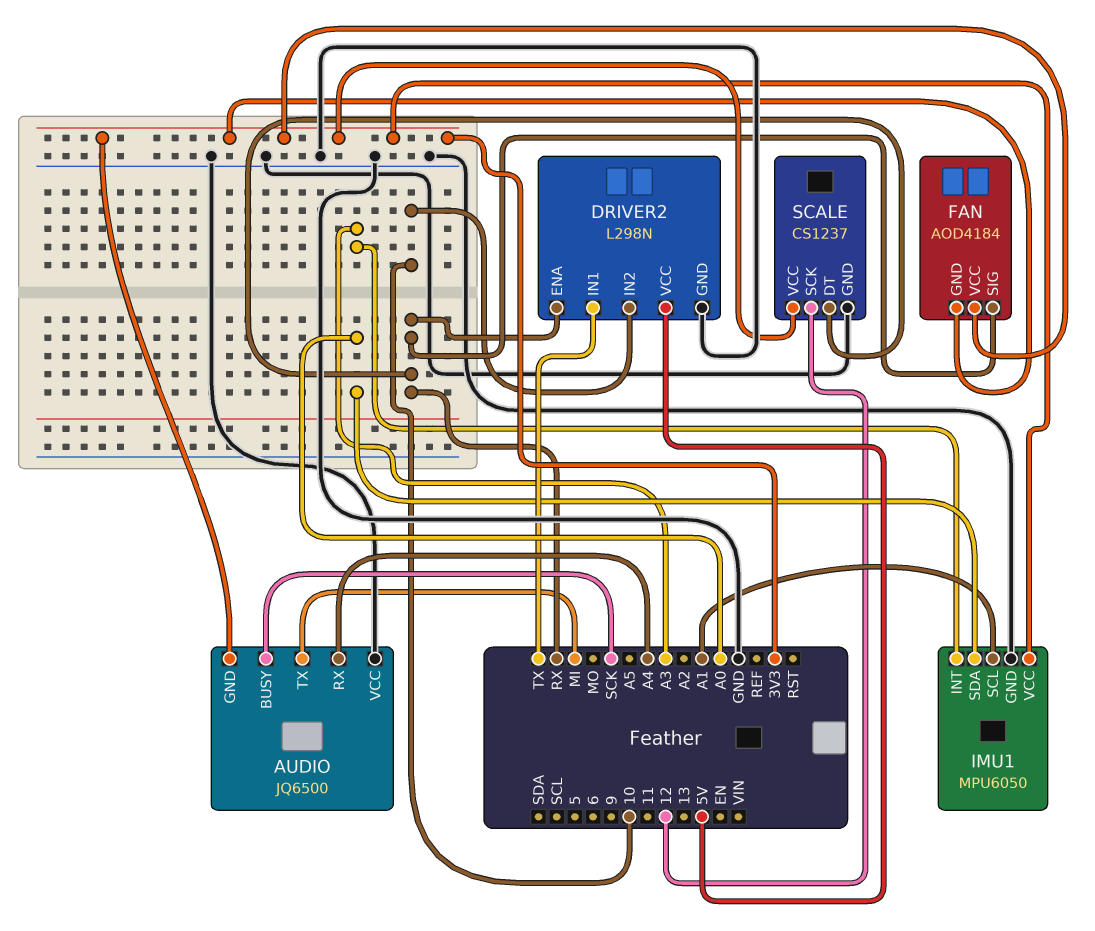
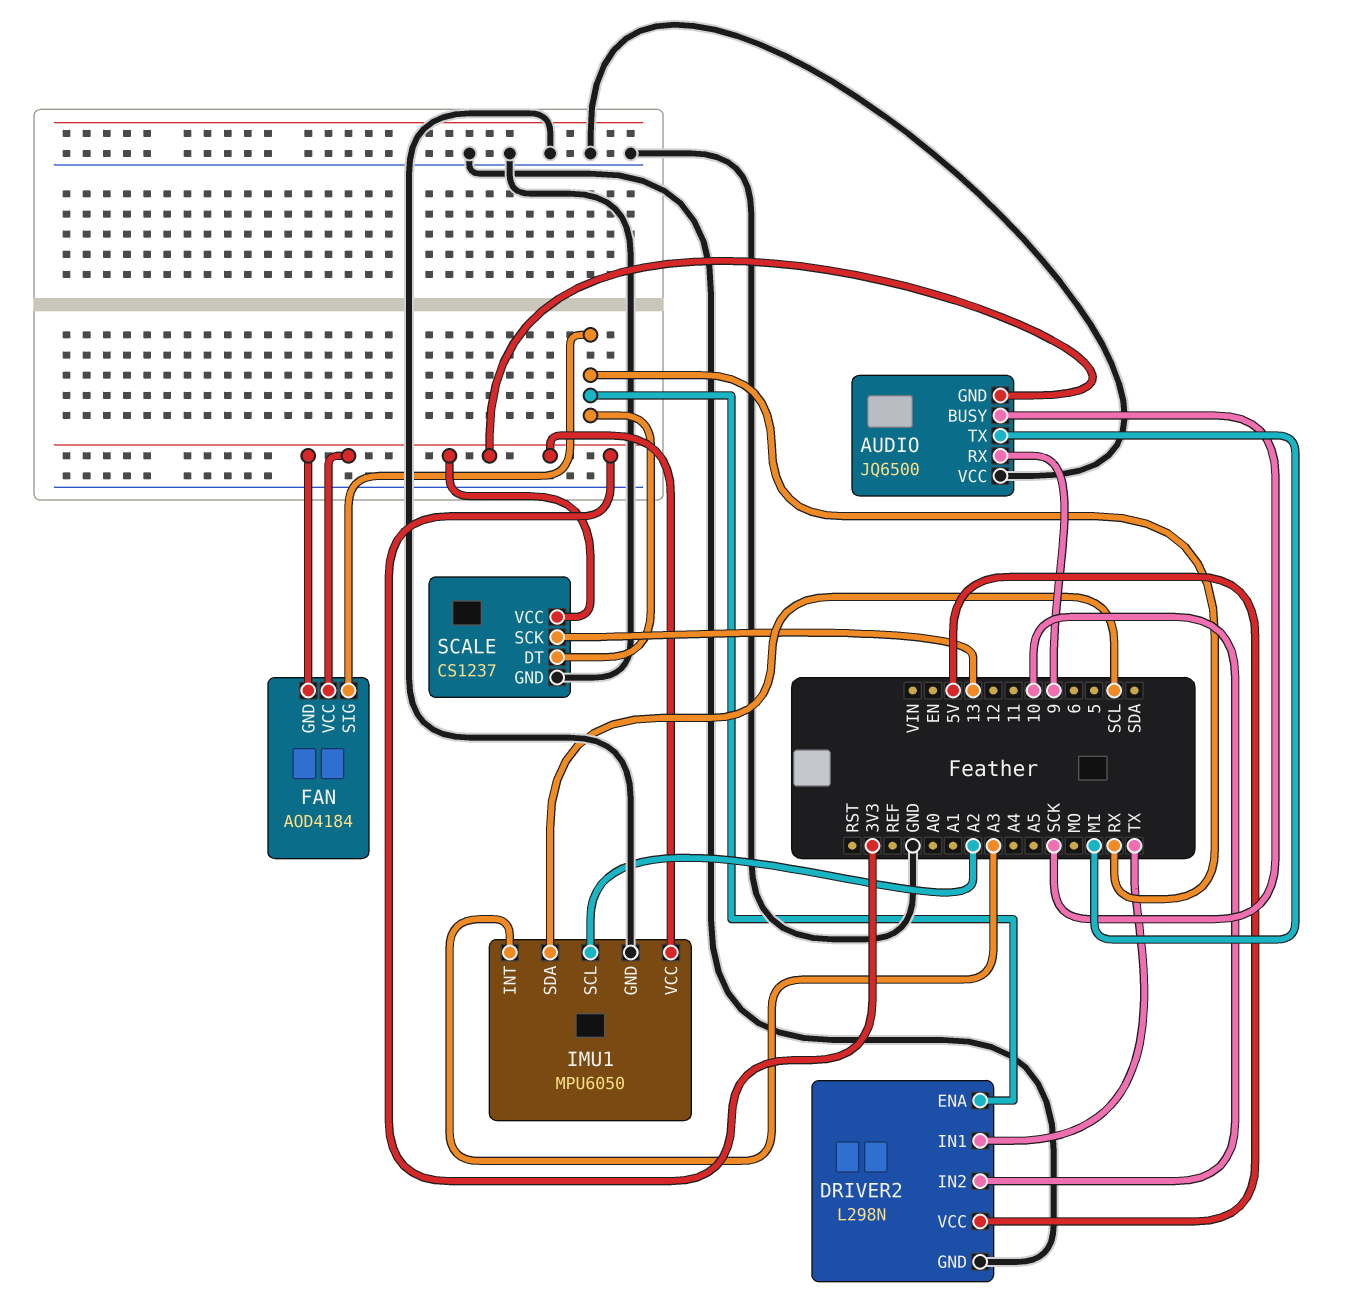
AUDIO pin RX: A4 -> 9
IMU1 pin SCL: A1 -> A2
IMU1 pin SDA: A0 -> SCL
SCALE pin SCK: 12 -> 13

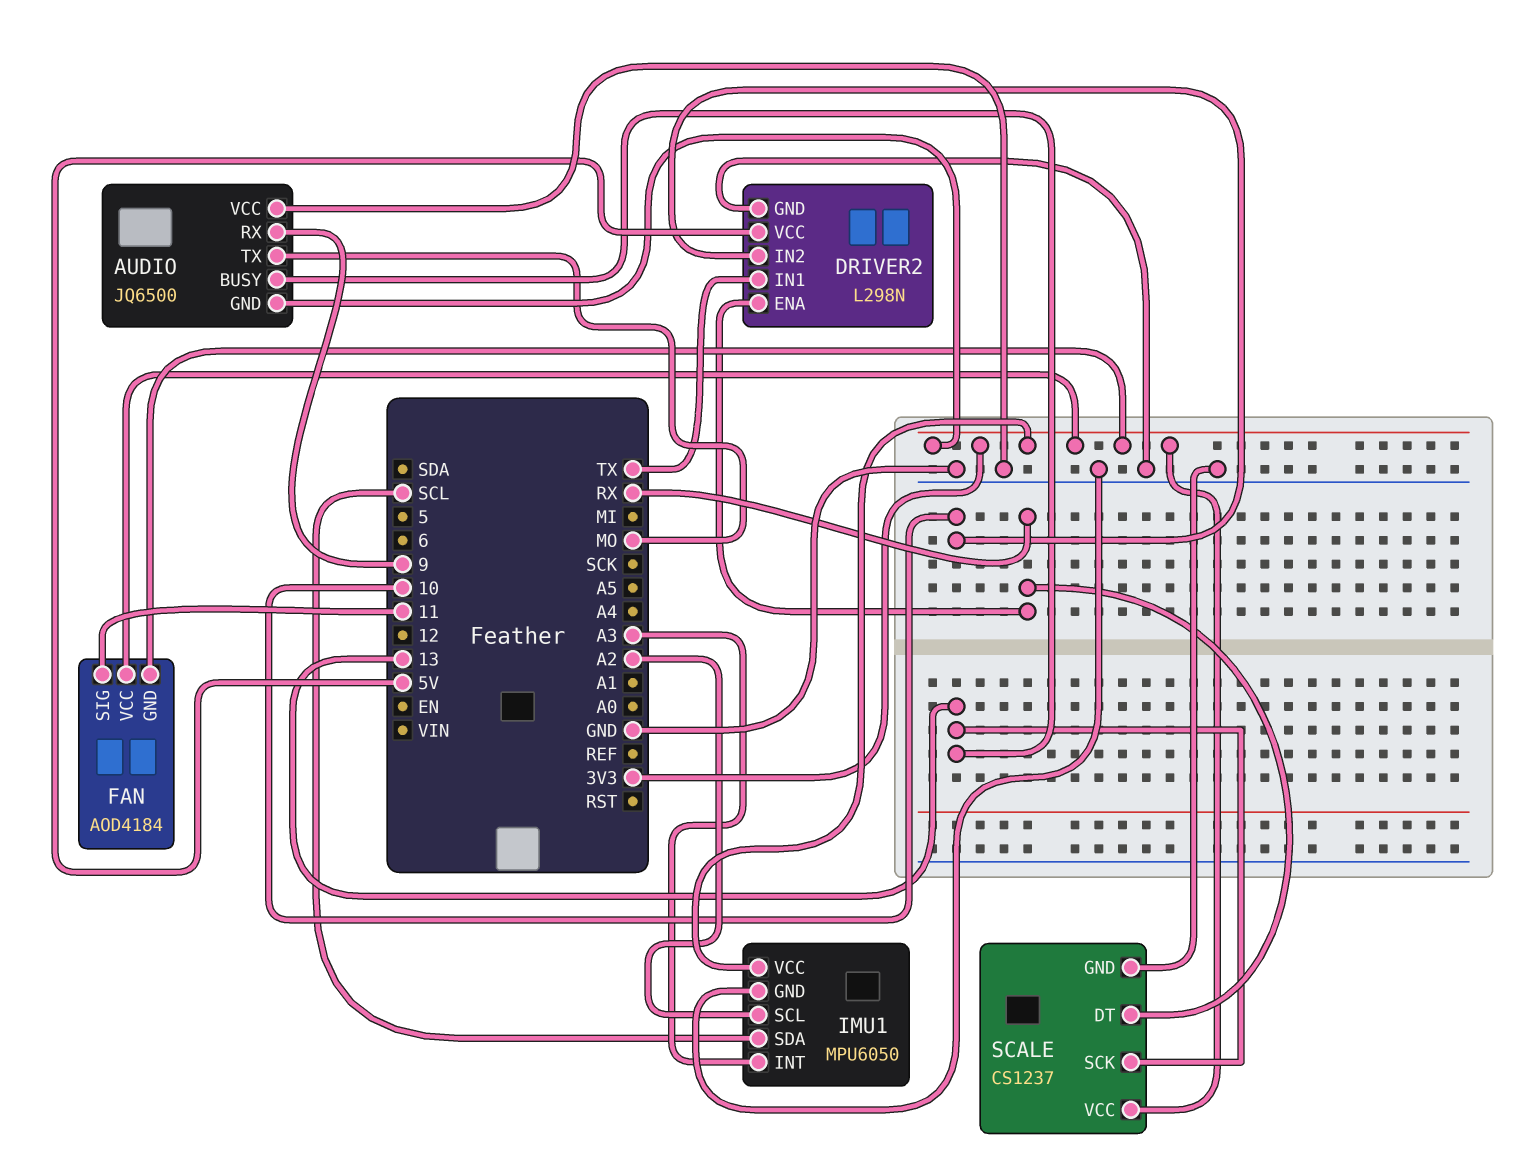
AUDIO pin BUSY: SCK -> 13
AUDIO pin TX: MI -> MO
FAN pin SIG: RX -> 11

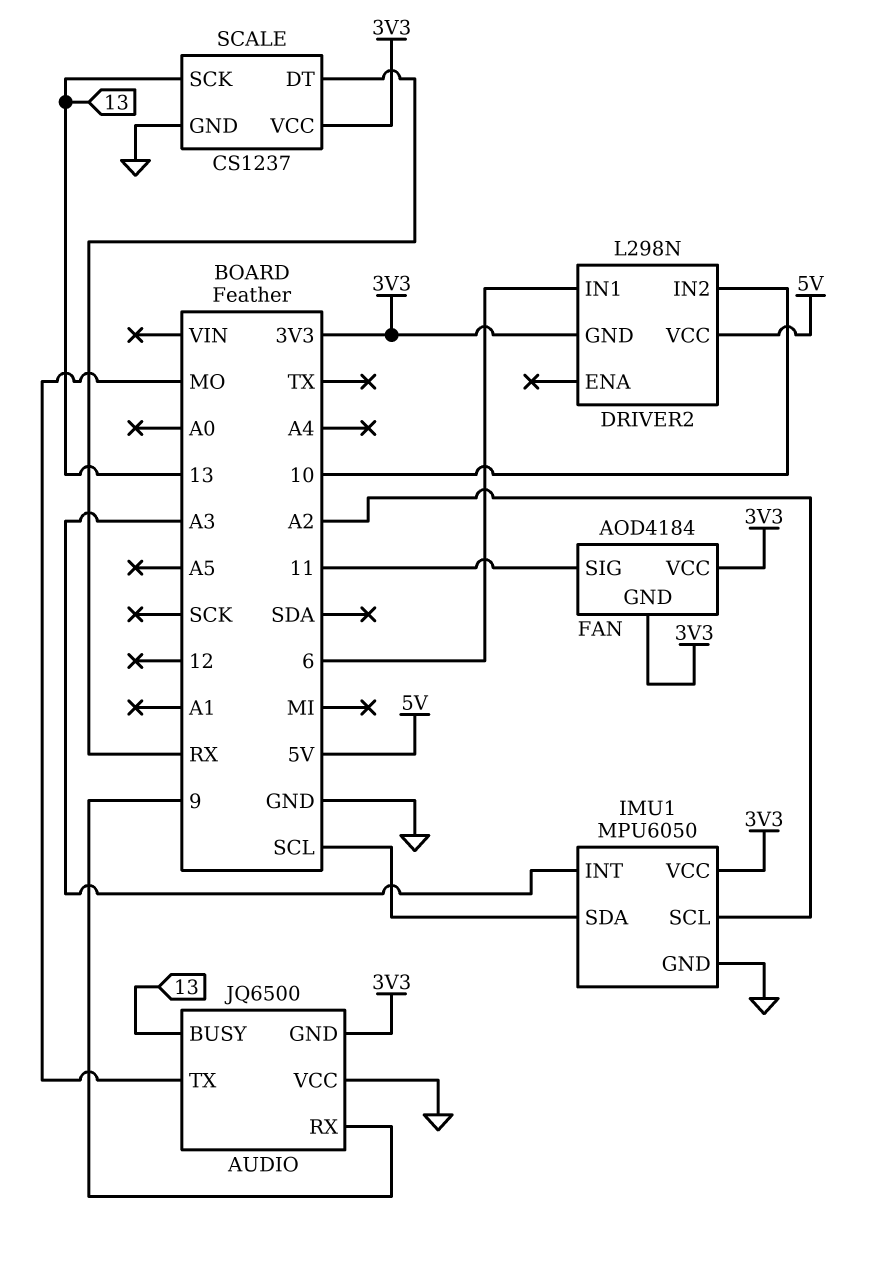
DRIVER2 pin ENA: RX -> none
DRIVER2 pin GND: GND -> 3V3
DRIVER2 pin IN1: TX -> 6

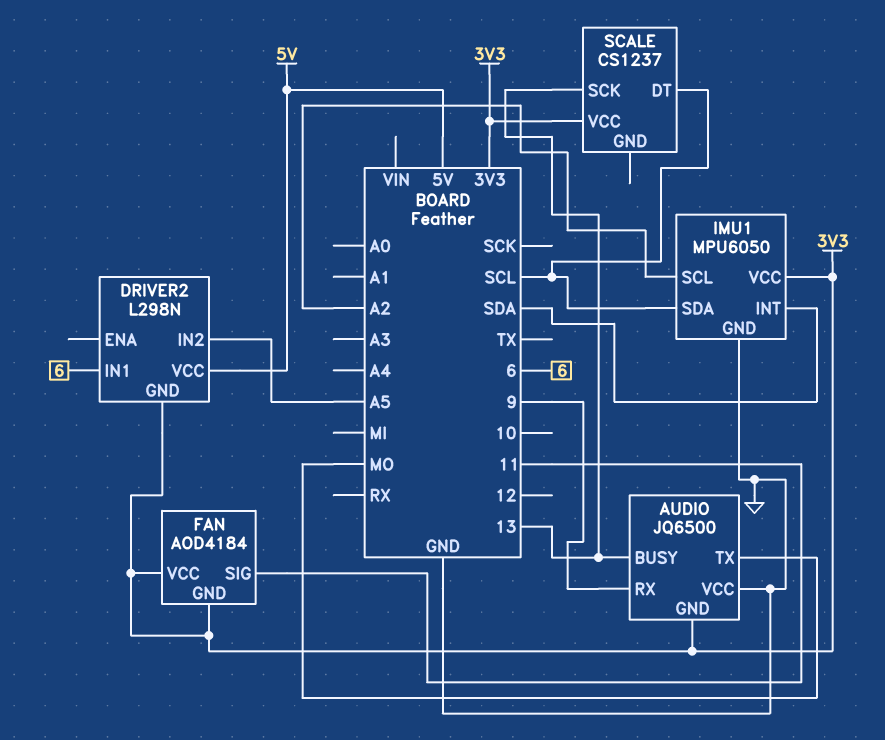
DRIVER2 pin IN2: 10 -> A5
IMU1 pin INT: A3 -> SDA
SCALE pin DT: RX -> SCL
SCALE pin GND: GND -> none

